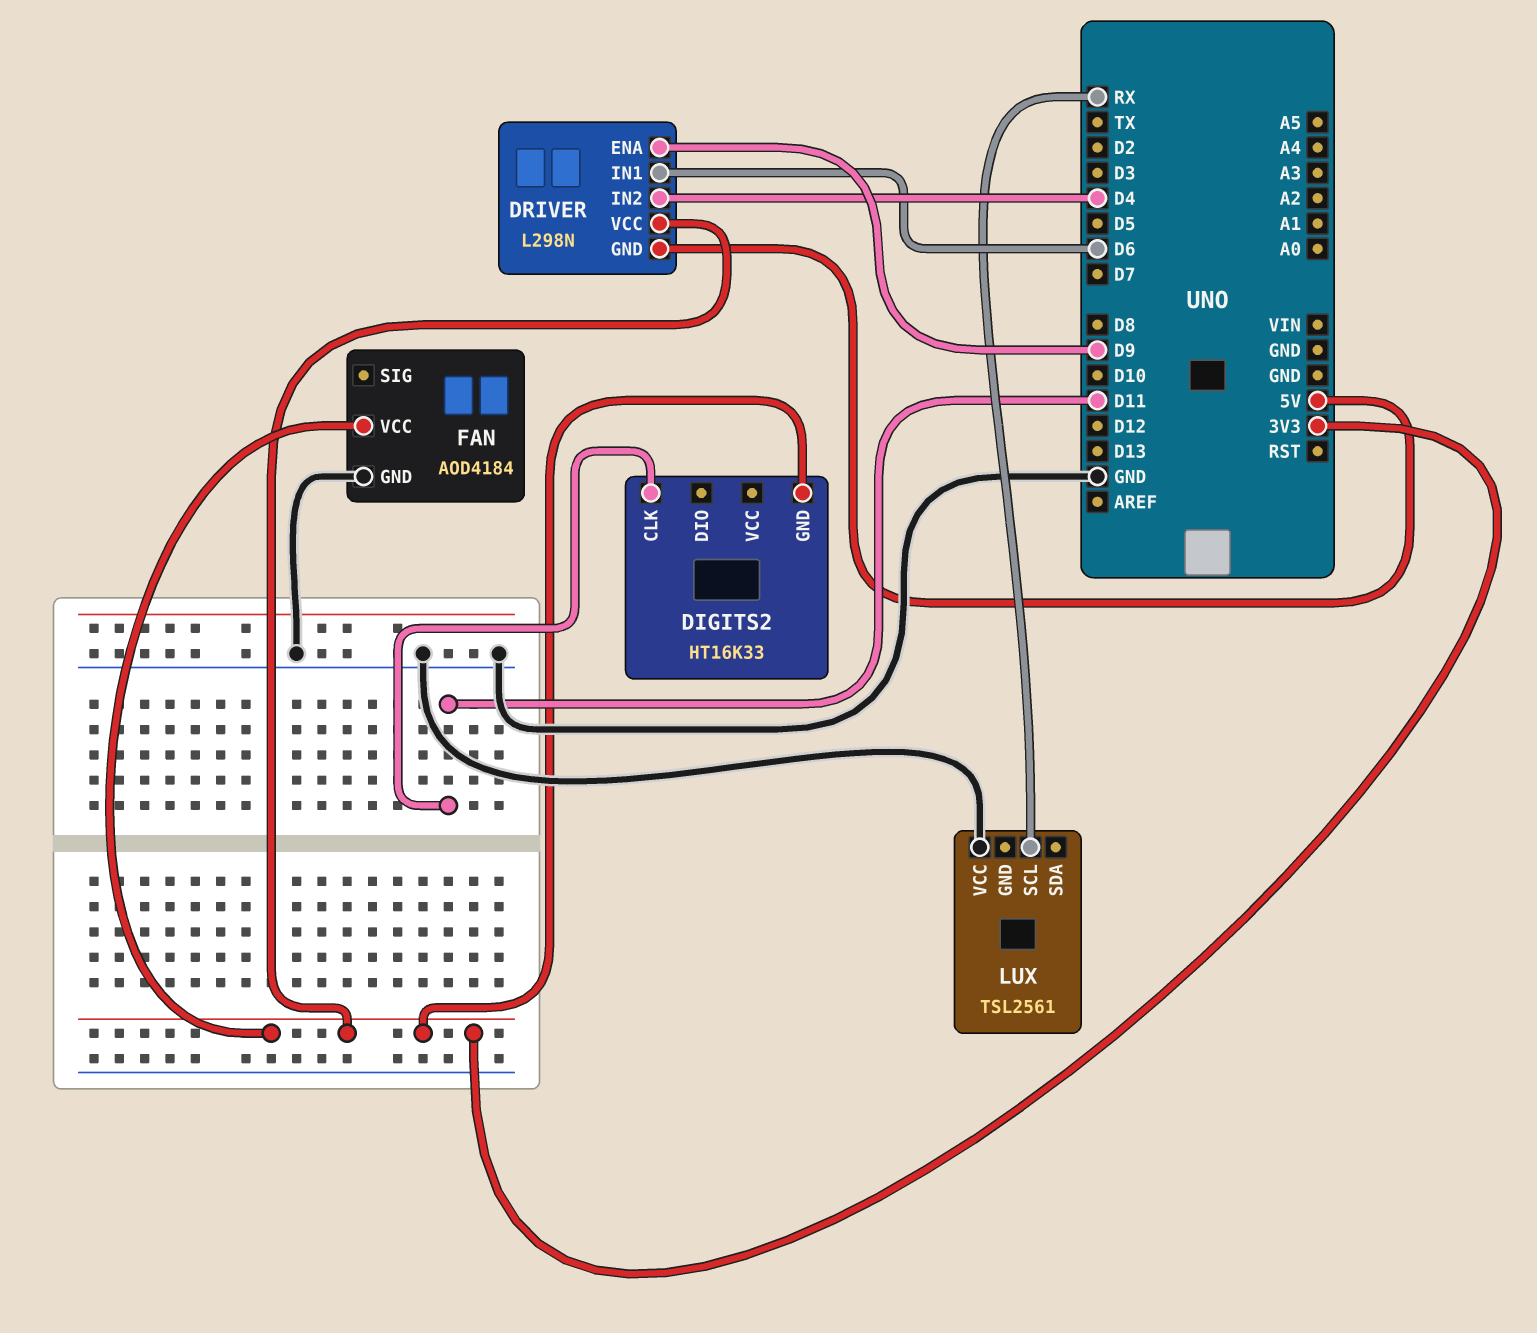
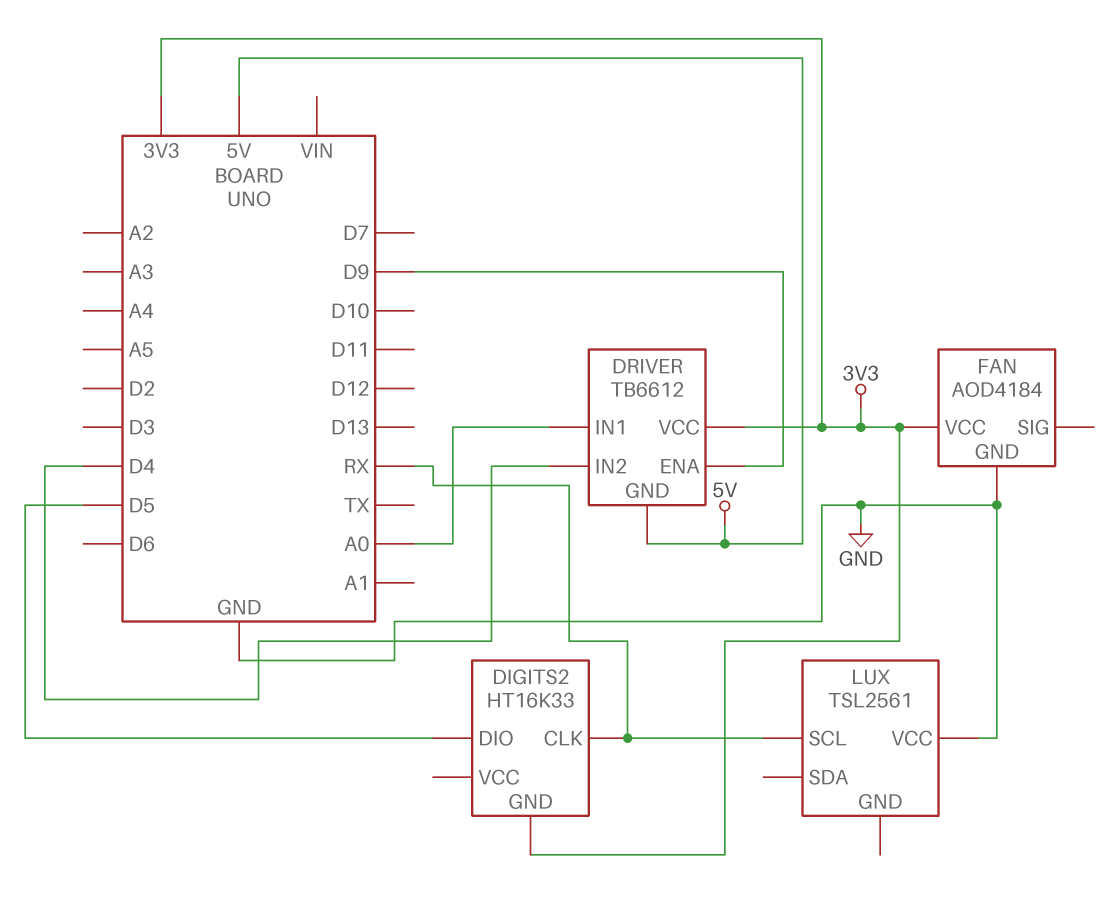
DIGITS2 pin CLK: D11 -> RX
DIGITS2 pin DIO: none -> D5
DRIVER: L298N -> TB6612
DRIVER pin IN1: D6 -> A0

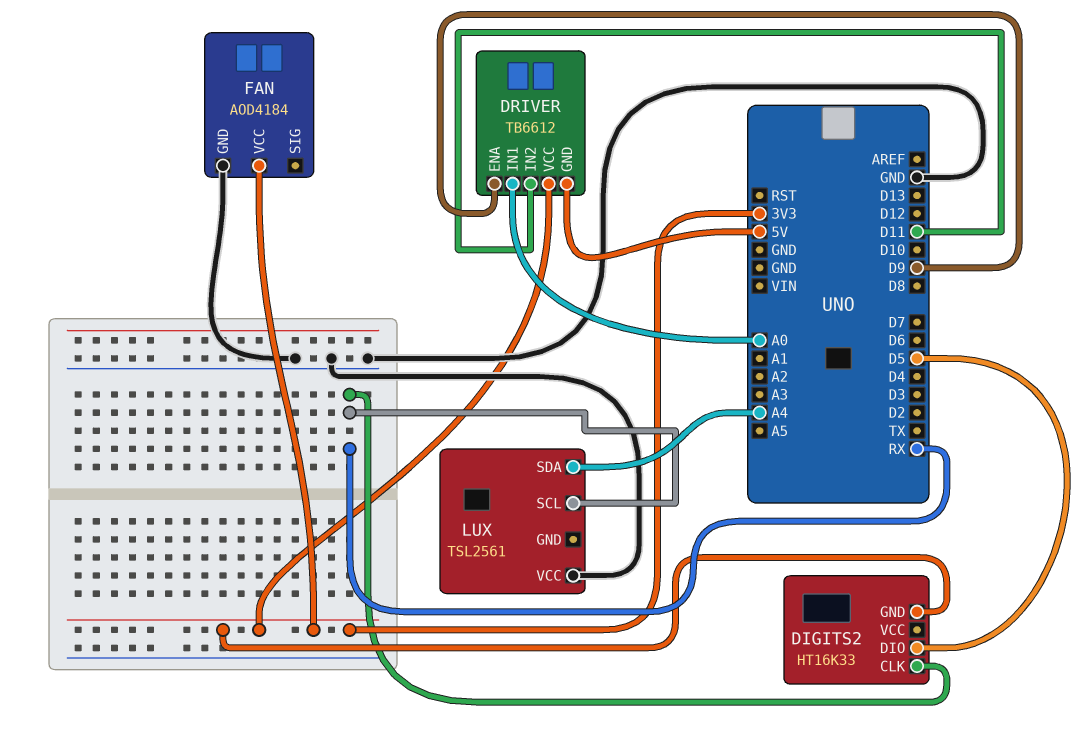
DRIVER pin IN2: D4 -> D11
LUX pin SDA: none -> A4

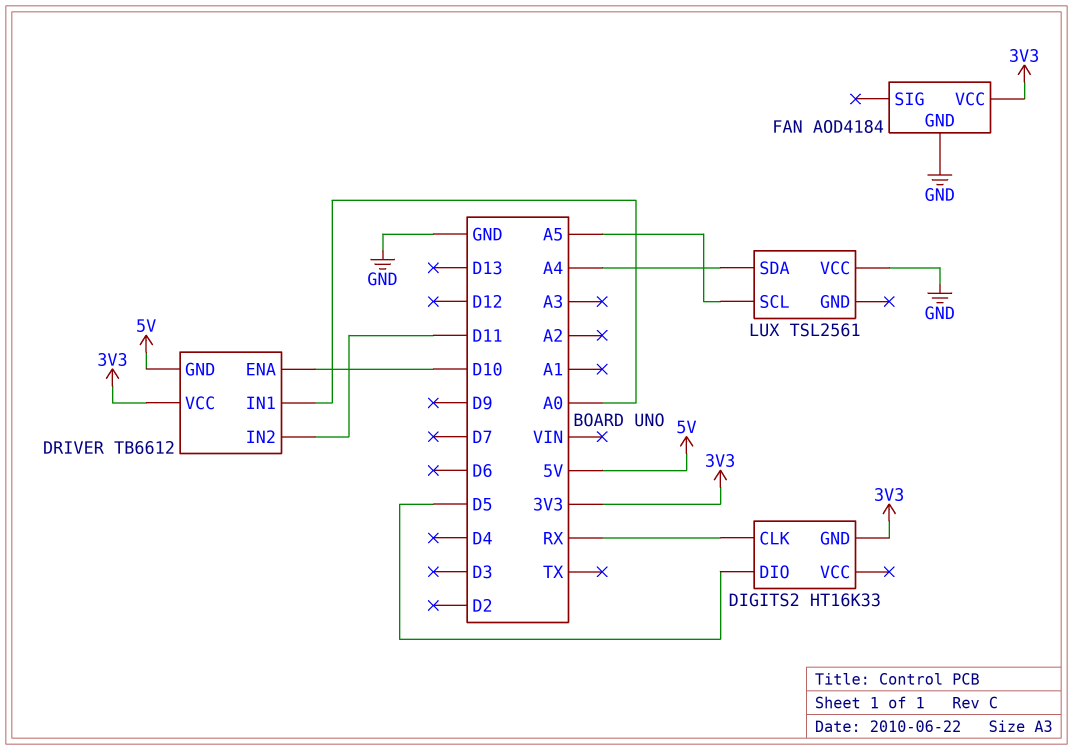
DRIVER pin ENA: D9 -> D10
LUX pin SCL: RX -> A5

